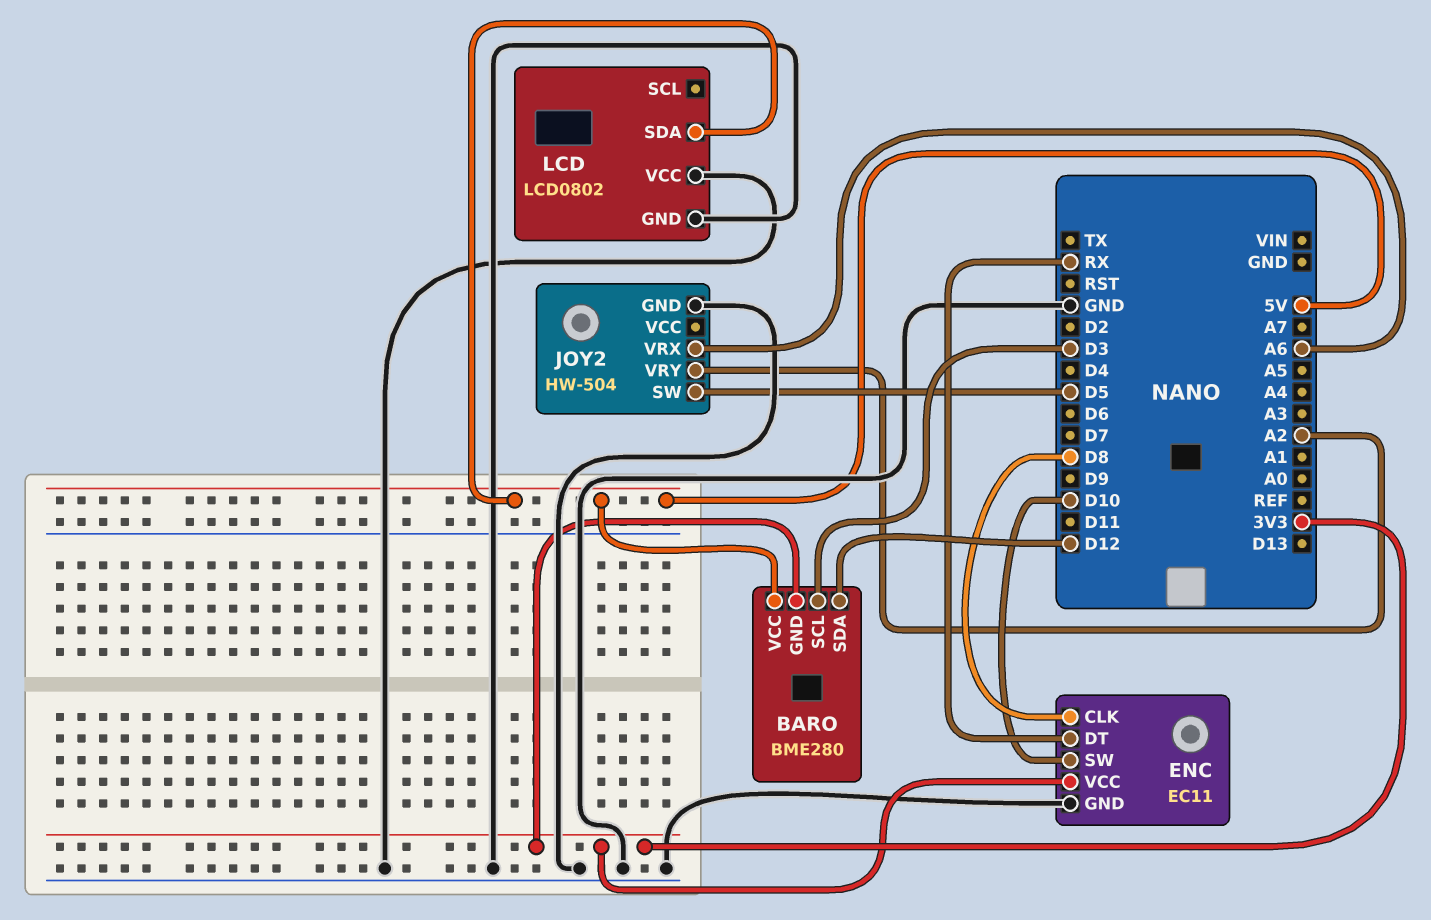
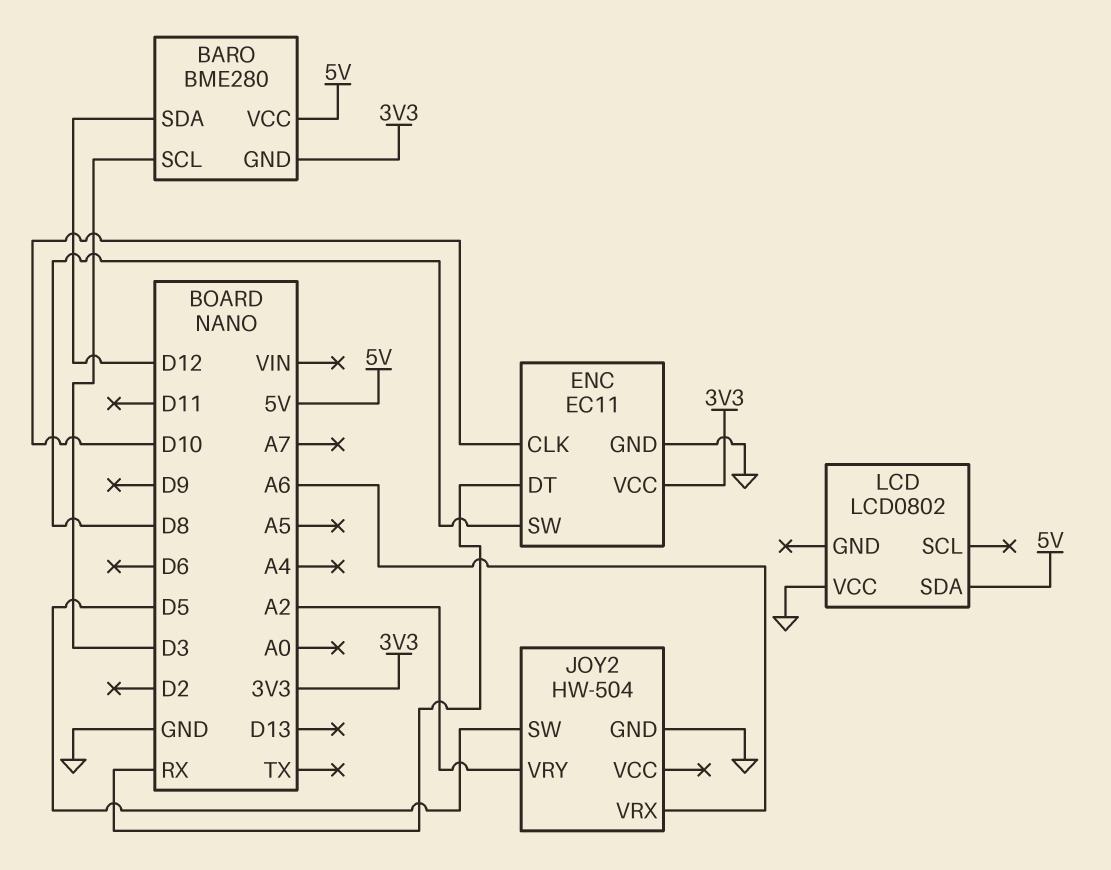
ENC pin CLK: D8 -> D10
ENC pin SW: D10 -> D8
LCD pin GND: GND -> none

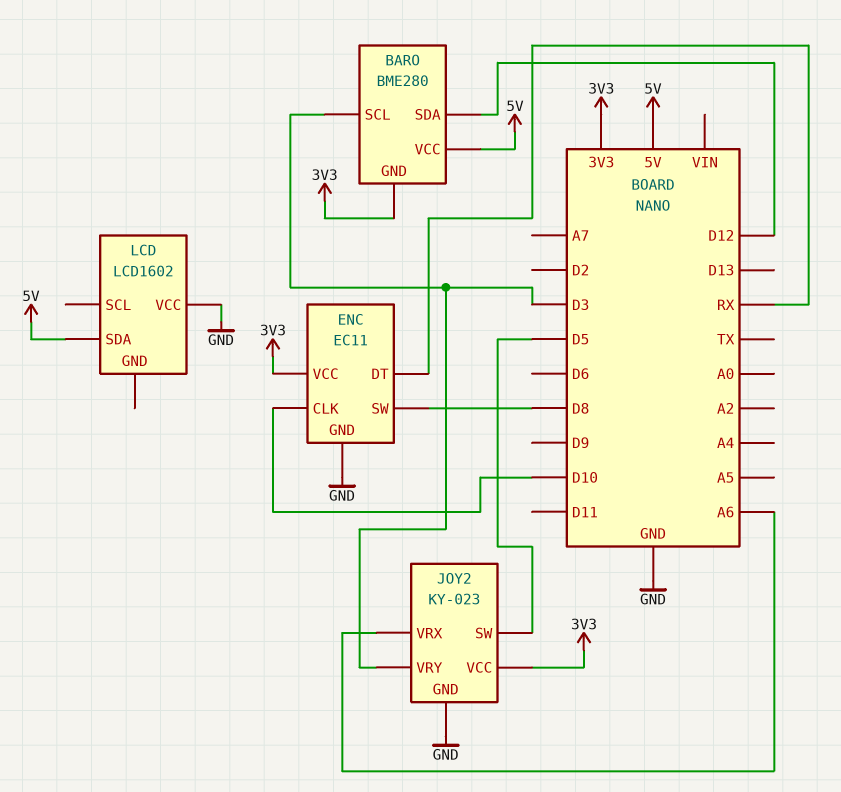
JOY2: HW-504 -> KY-023
JOY2 pin VCC: none -> 3V3
JOY2 pin VRY: A2 -> D3
LCD: LCD0802 -> LCD1602

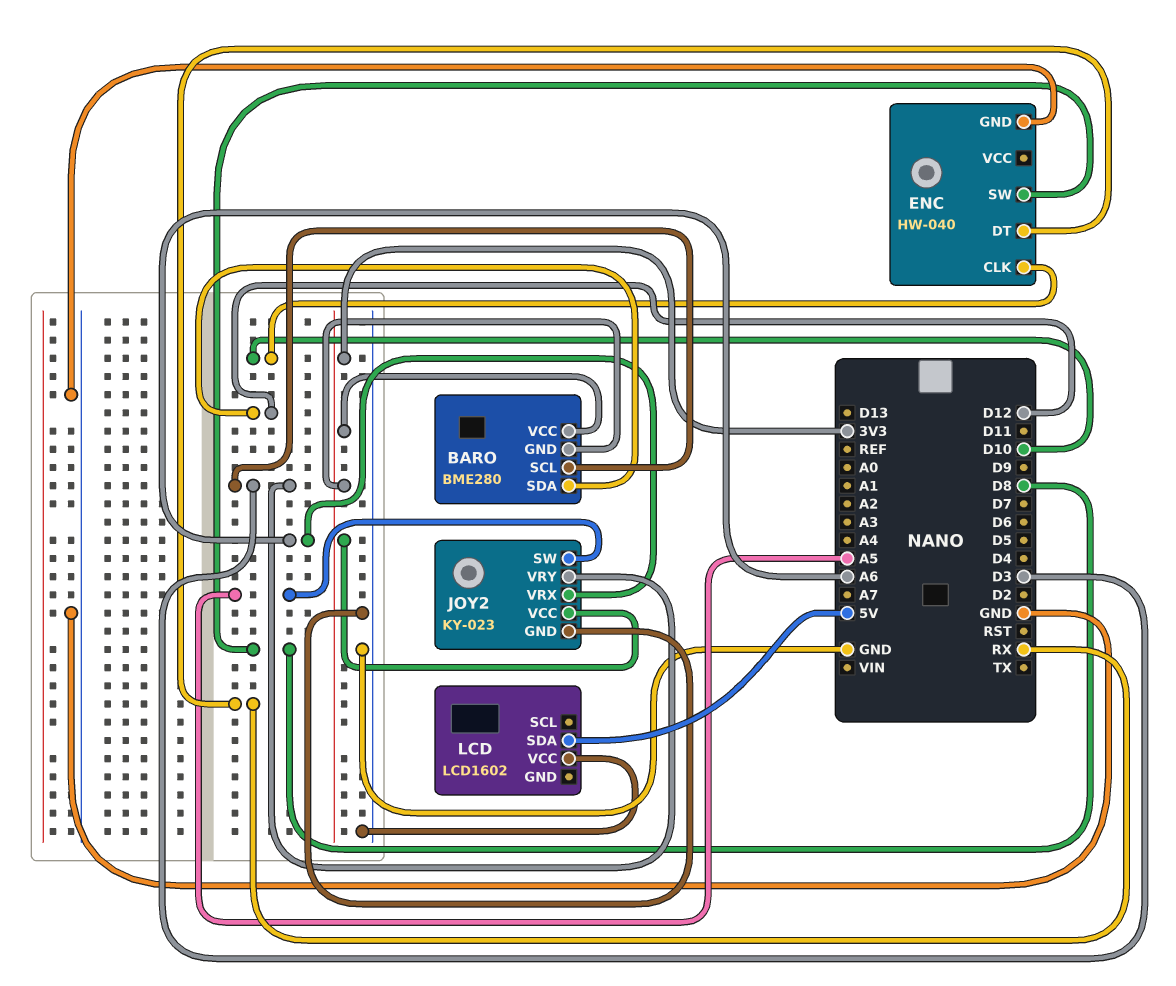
BARO pin VCC: 5V -> 3V3
ENC: EC11 -> HW-040
ENC pin VCC: 3V3 -> none
JOY2 pin SW: D5 -> A5

